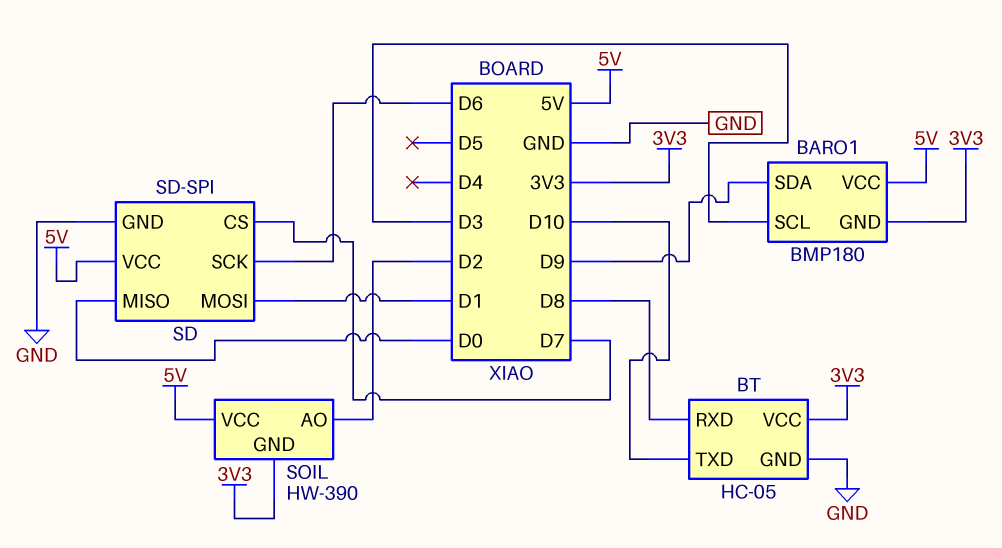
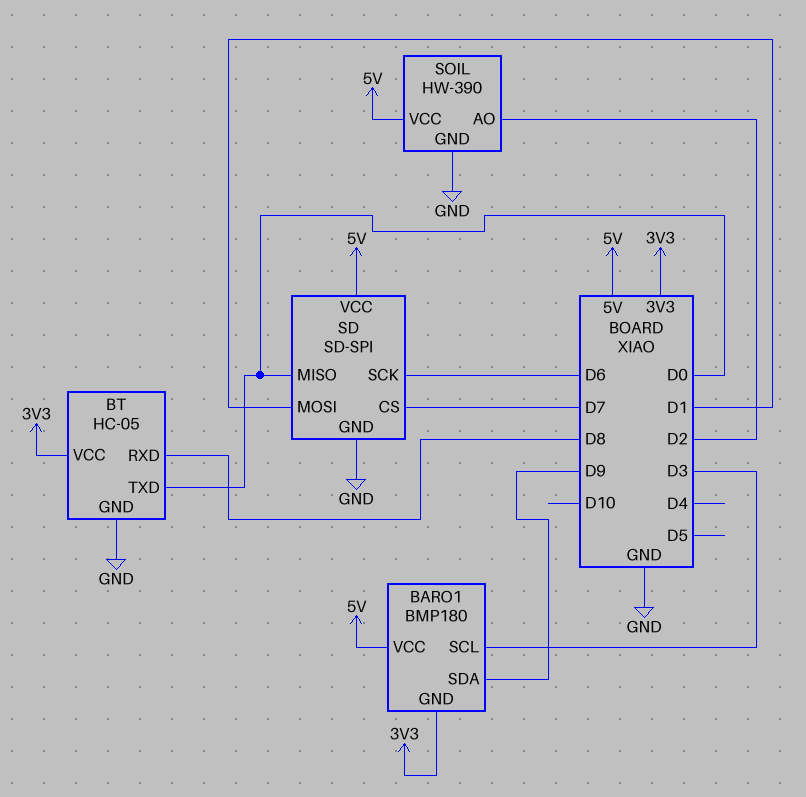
BT pin TXD: D10 -> D0
SOIL pin GND: 3V3 -> GND

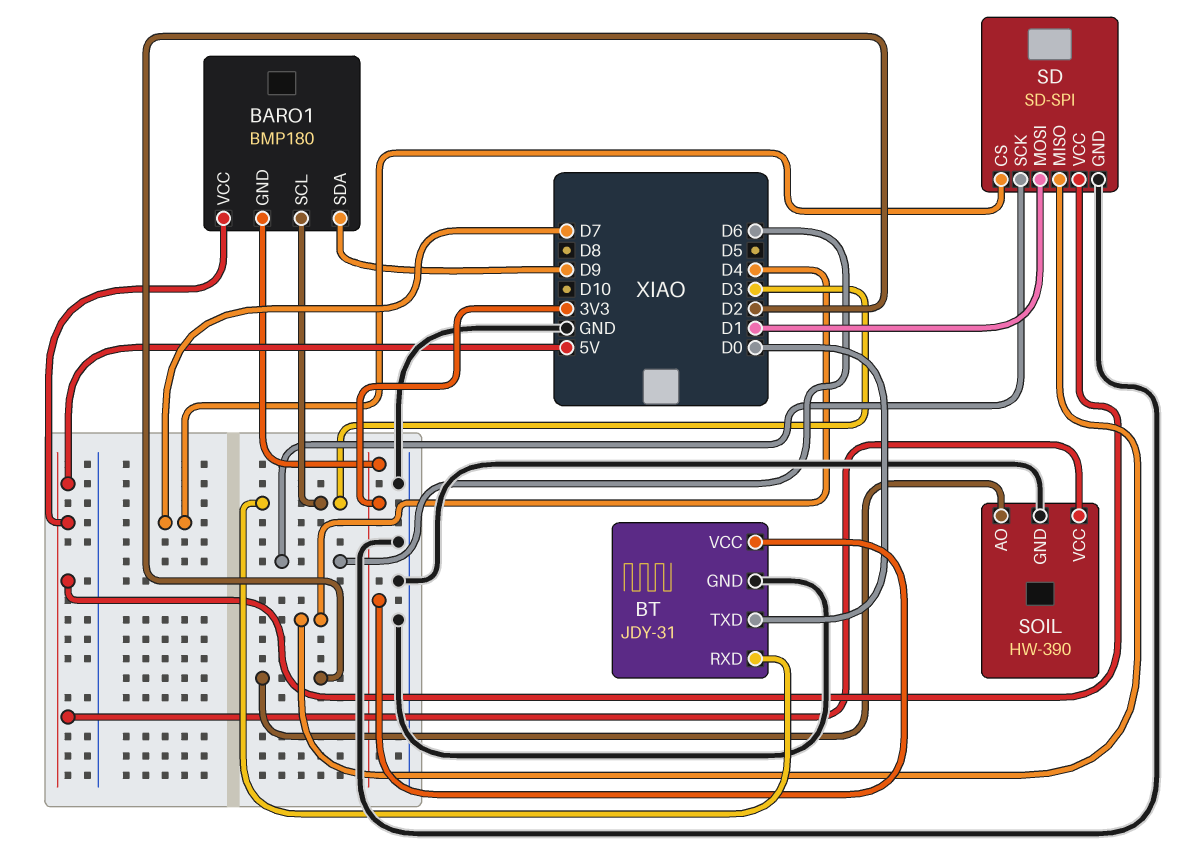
BT: HC-05 -> JDY-31
BT pin RXD: D8 -> D3
SD pin MISO: D0 -> D4

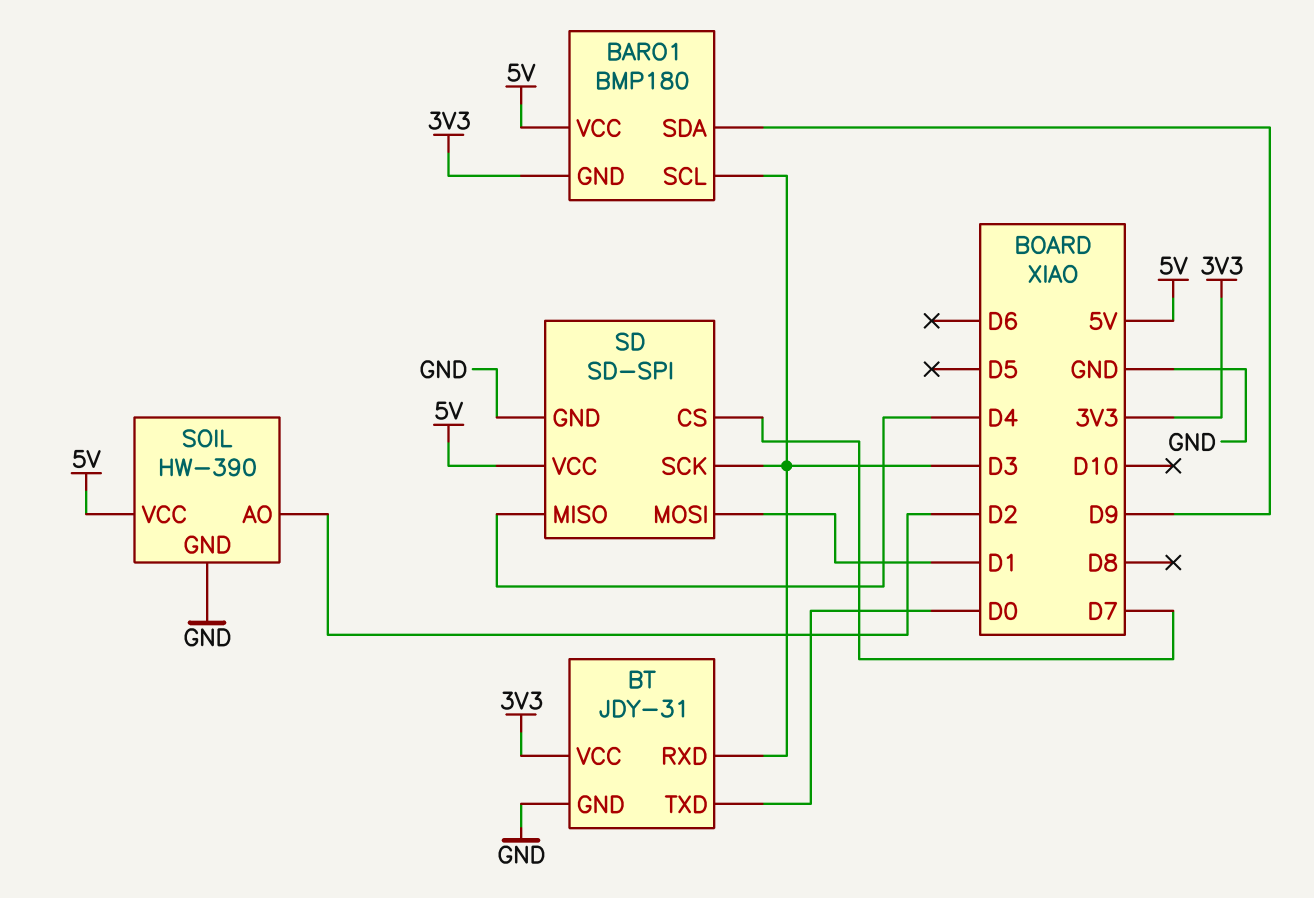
SD pin SCK: D6 -> D3

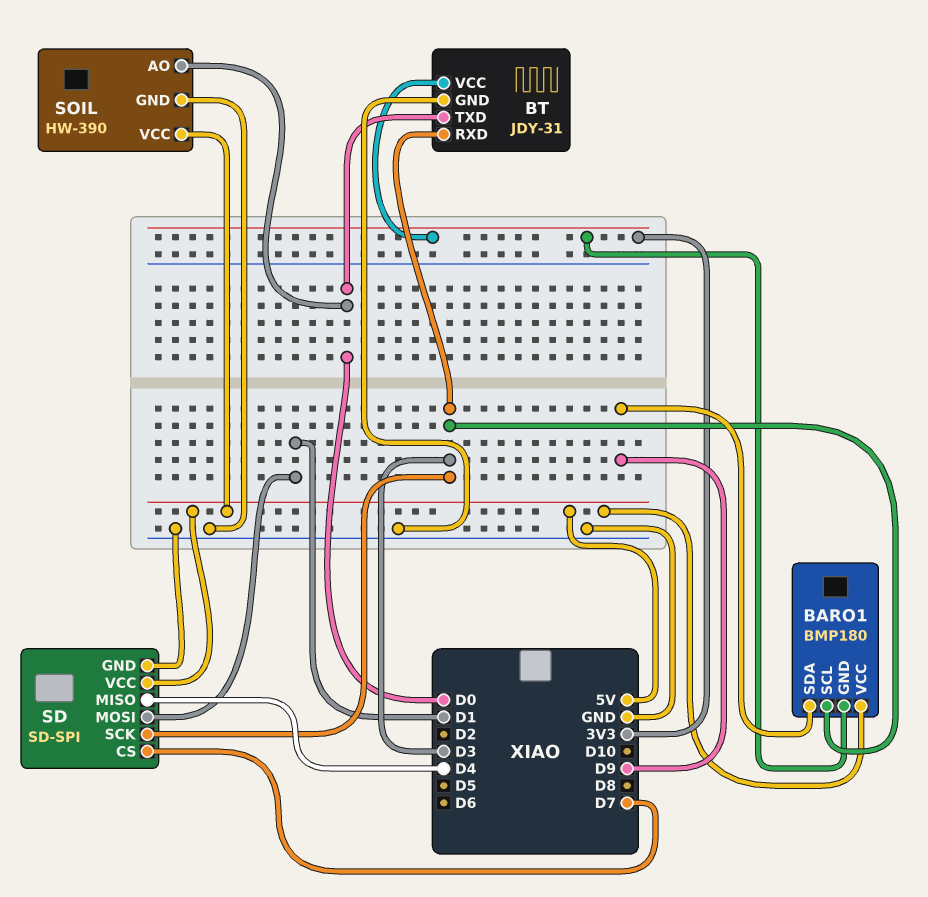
SOIL pin AO: D2 -> D0

